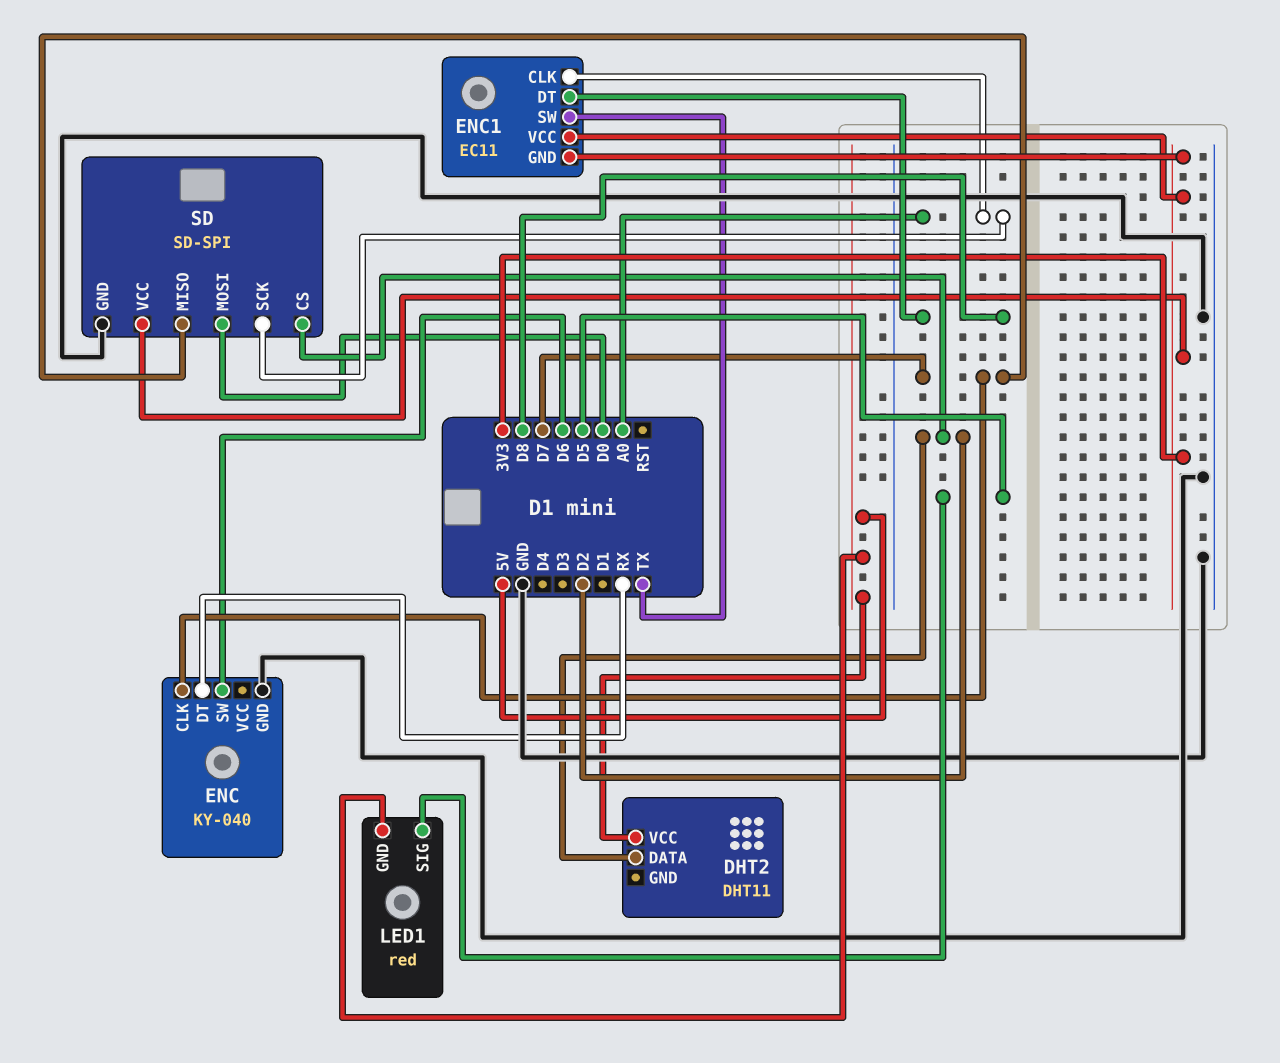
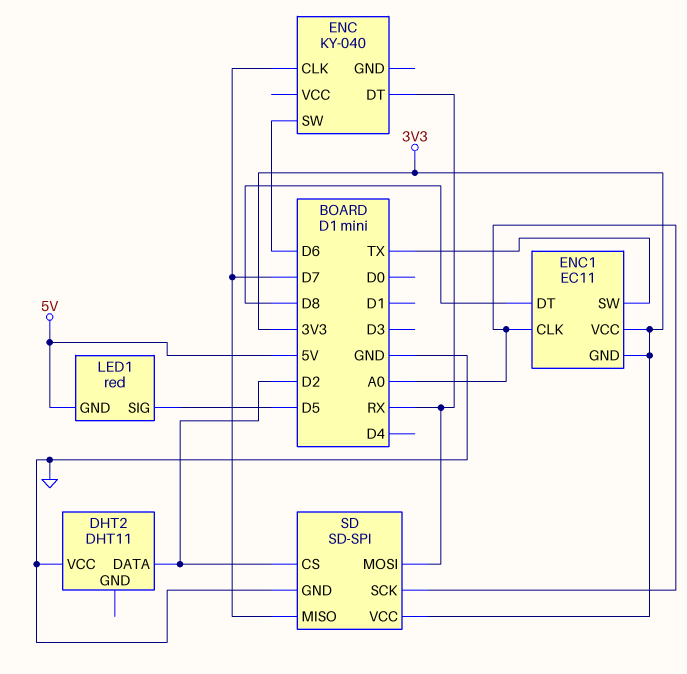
DHT2 pin VCC: 5V -> GND
ENC pin GND: GND -> none
SD pin MOSI: D0 -> RX

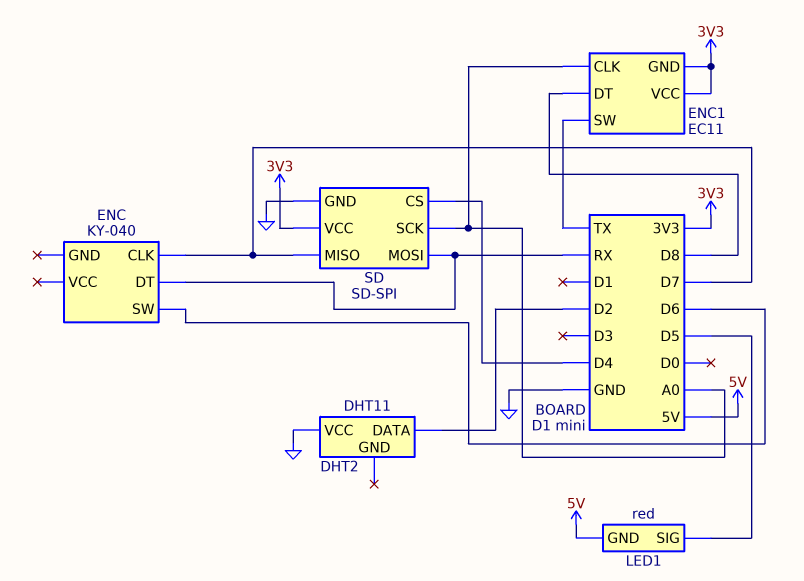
SD pin CS: D2 -> D4

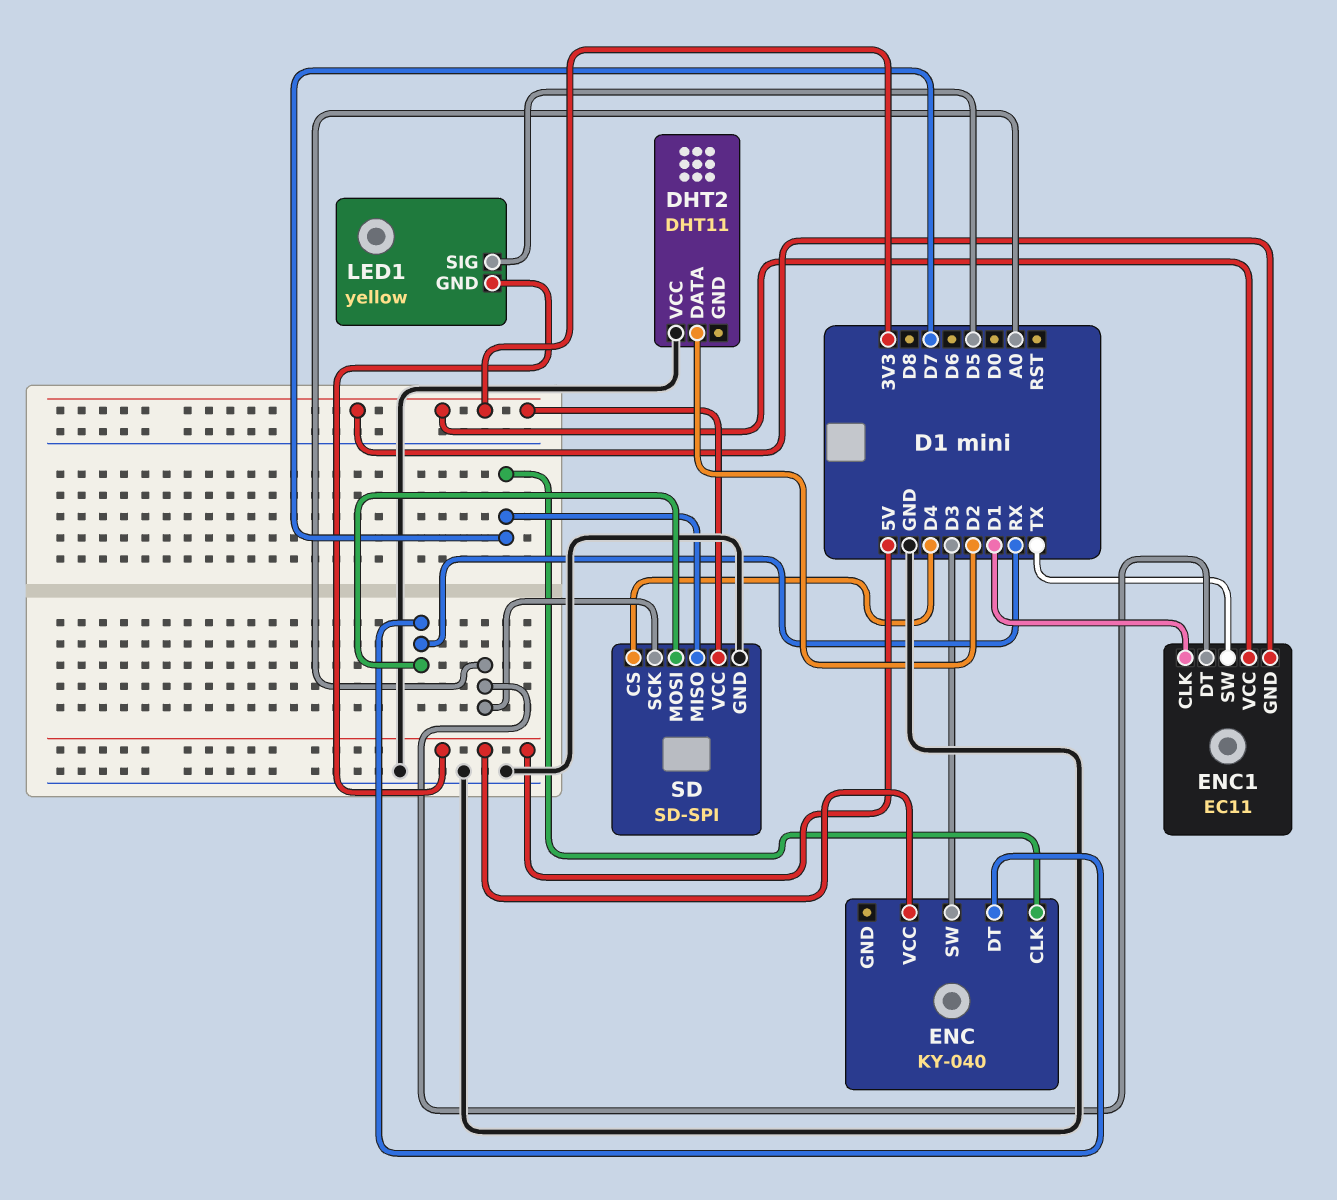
ENC pin SW: D6 -> D3
ENC pin VCC: none -> 5V
ENC1 pin CLK: A0 -> D1
ENC1 pin DT: D8 -> A0
LED1: red -> yellow

